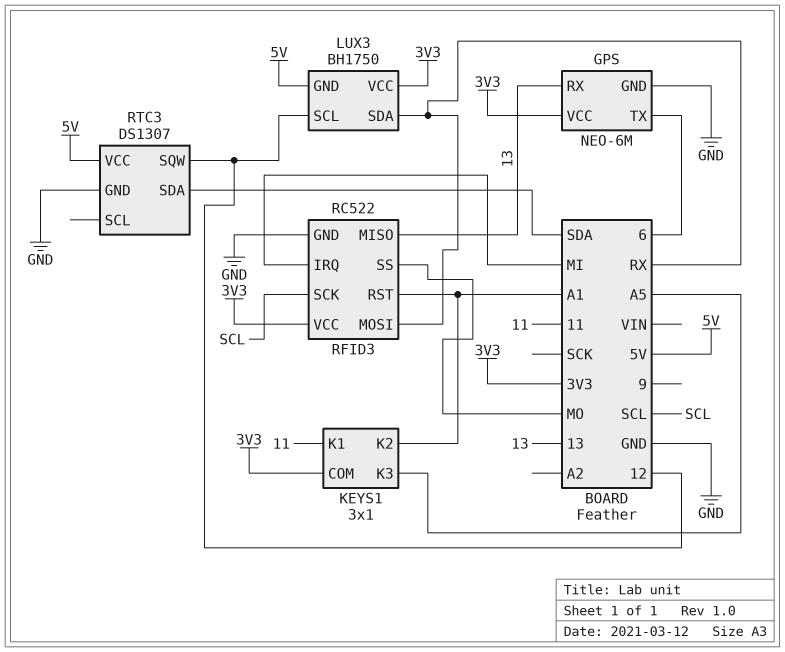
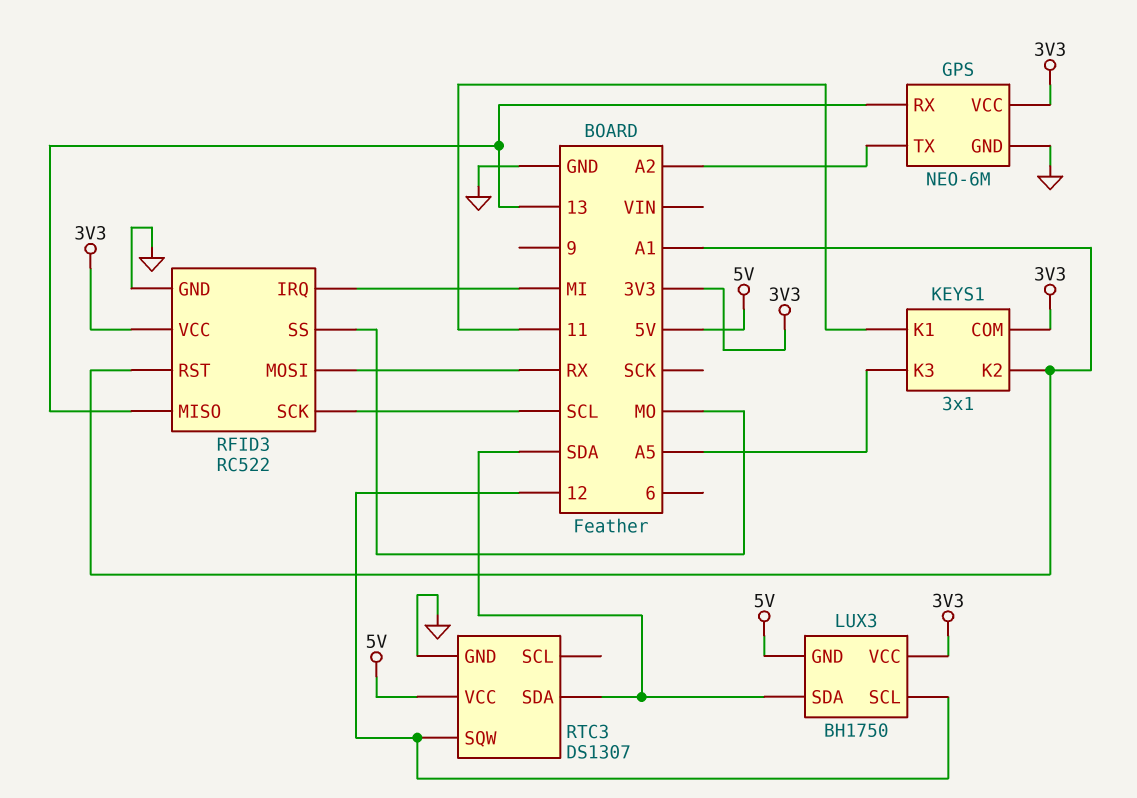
GPS pin TX: 6 -> A2
LUX3 pin SDA: RX -> SDA

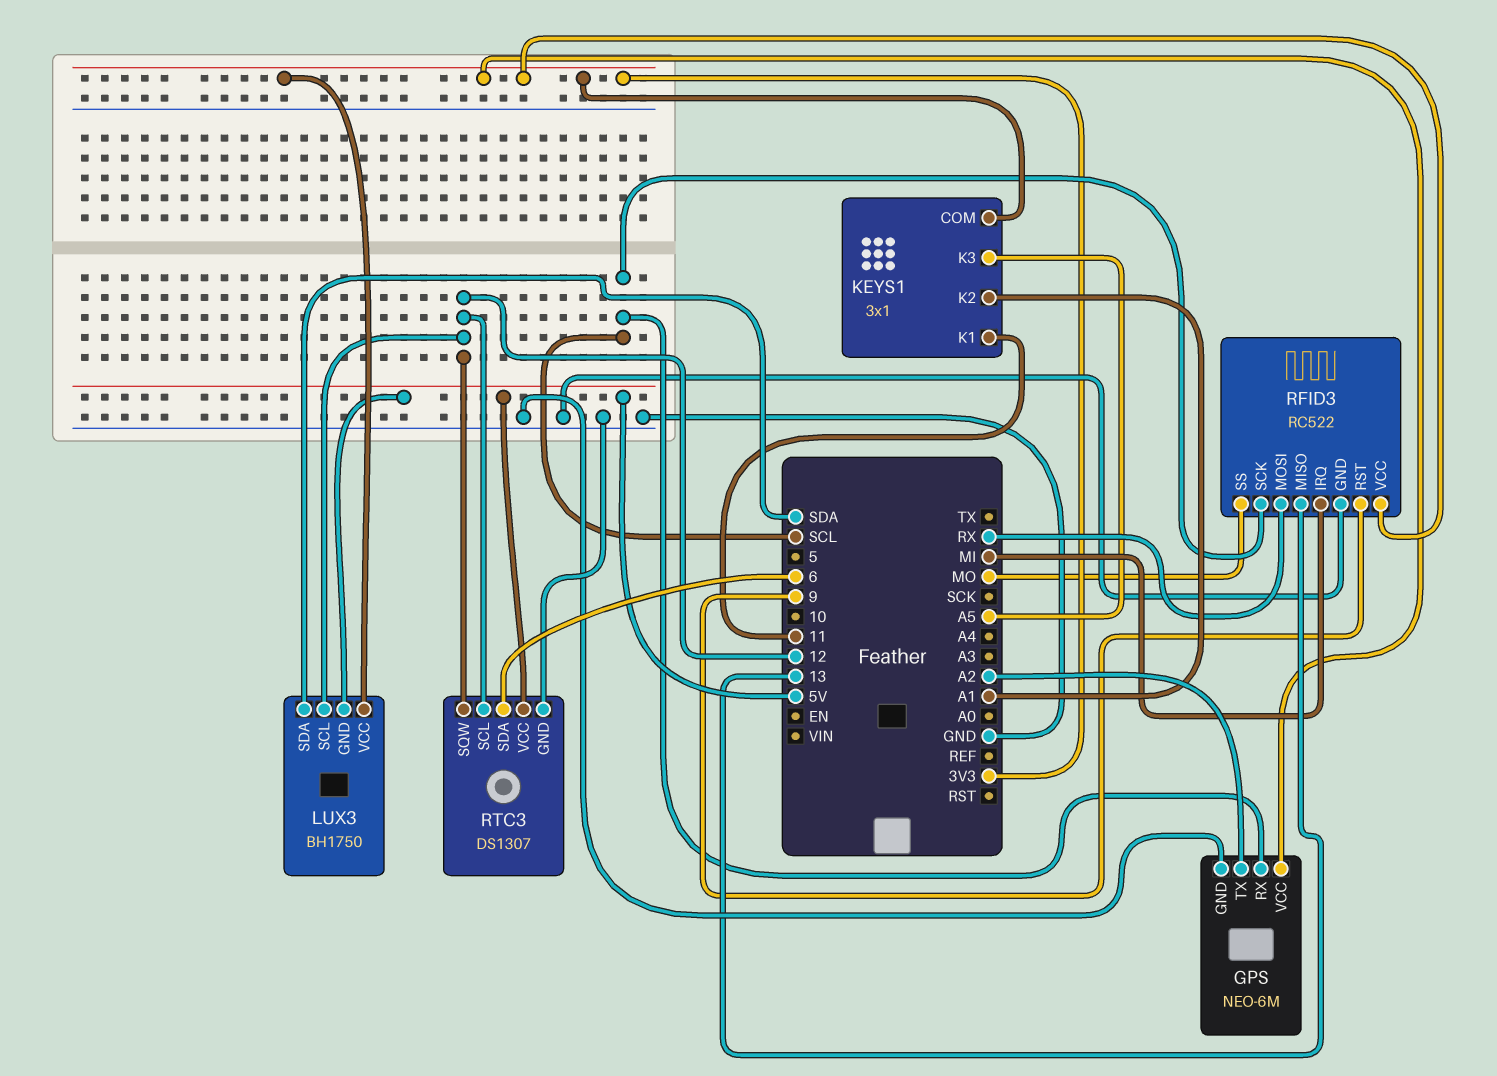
GPS pin RX: 13 -> SCL
RFID3 pin RST: A1 -> 9
RTC3 pin SCL: none -> 12
RTC3 pin SDA: SDA -> 6

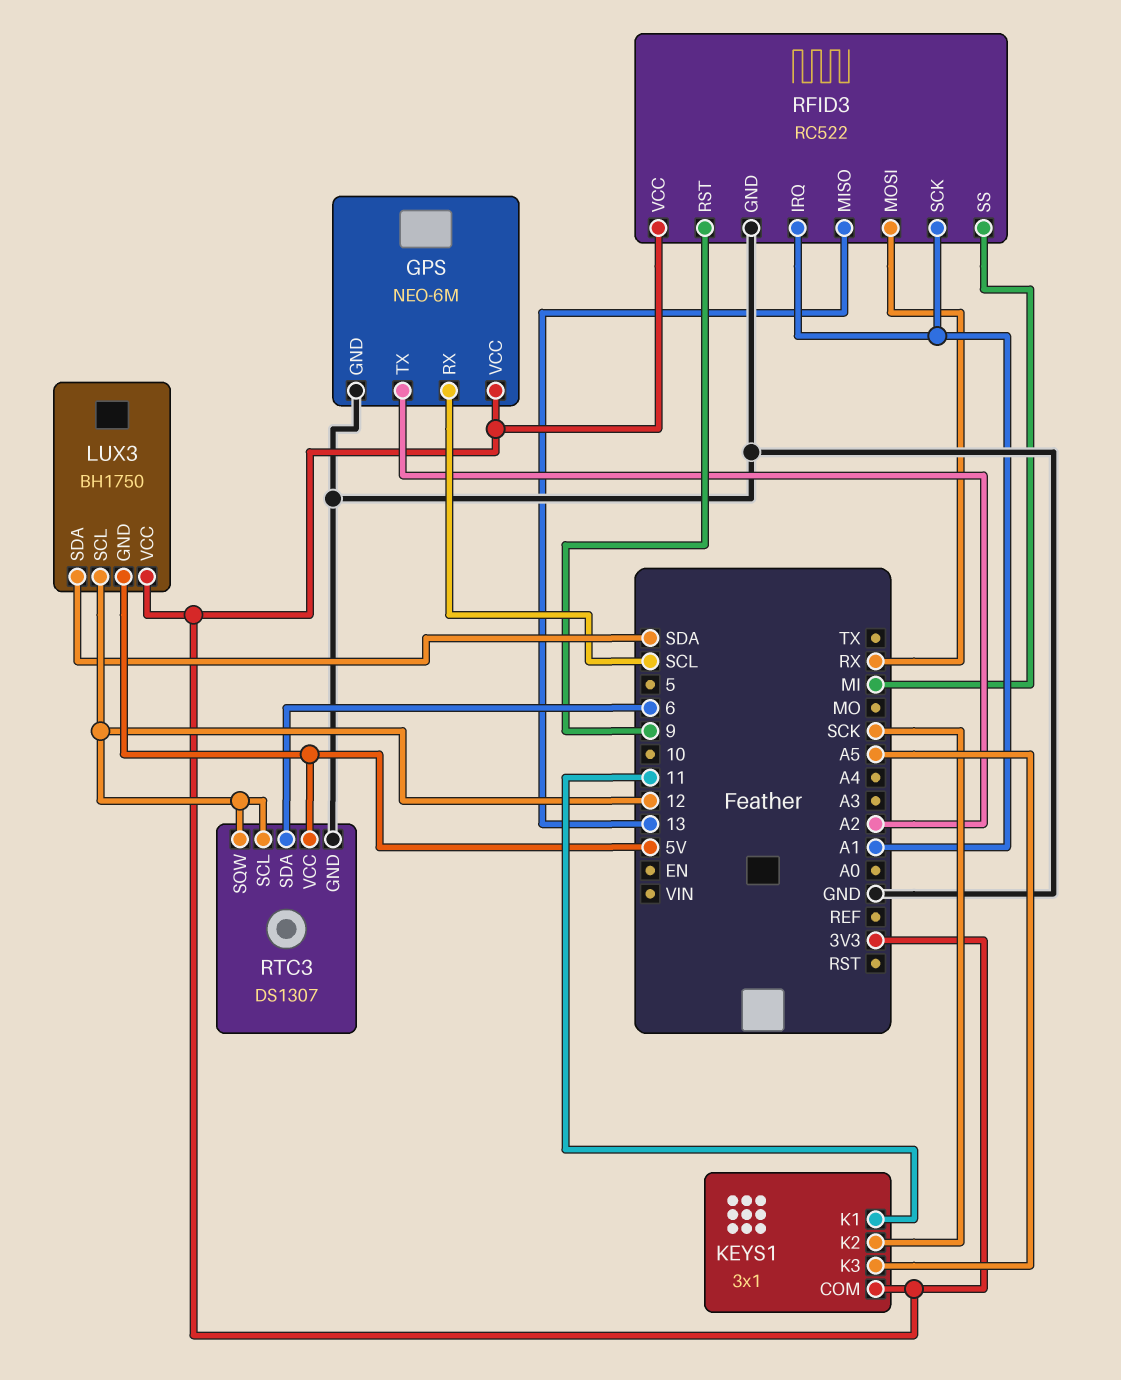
KEYS1 pin K2: A1 -> SCK
RFID3 pin IRQ: MI -> A1
RFID3 pin SCK: SCL -> A1
RFID3 pin SS: MO -> MI

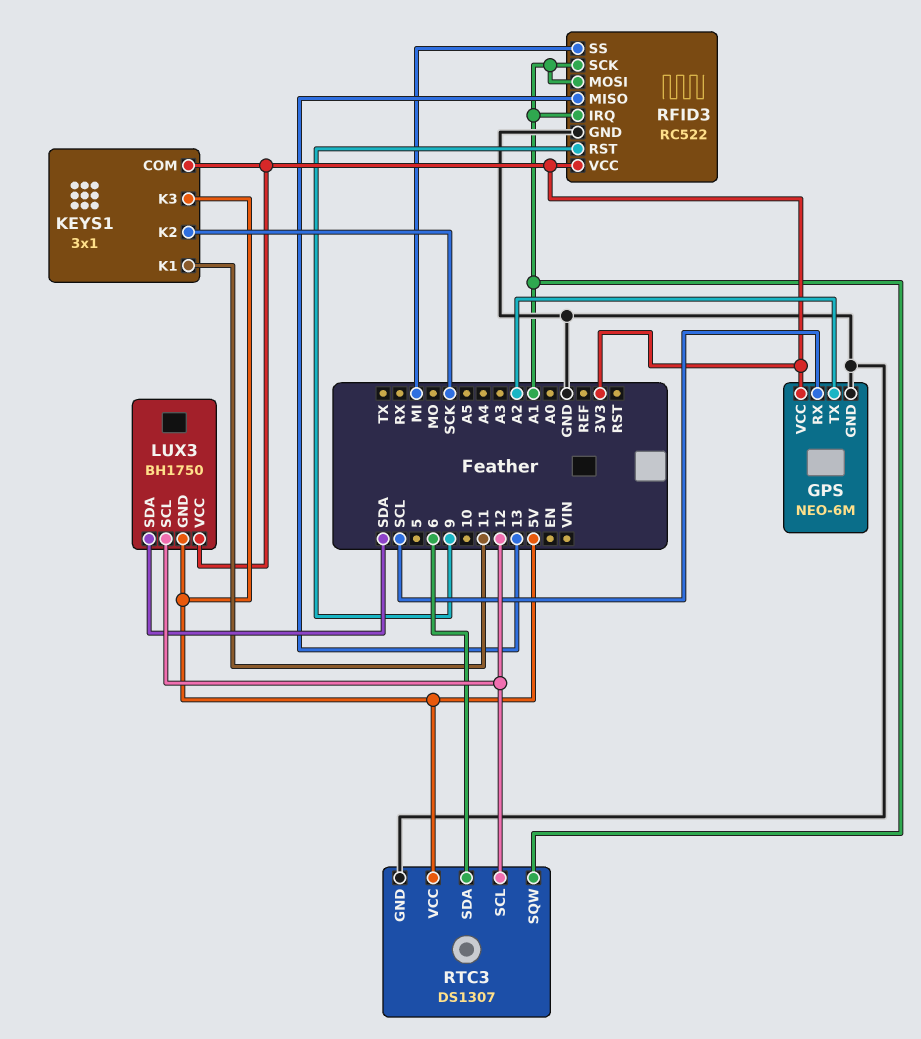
KEYS1 pin K3: A5 -> 5V
RFID3 pin MOSI: RX -> A1
RTC3 pin SQW: 12 -> A1

